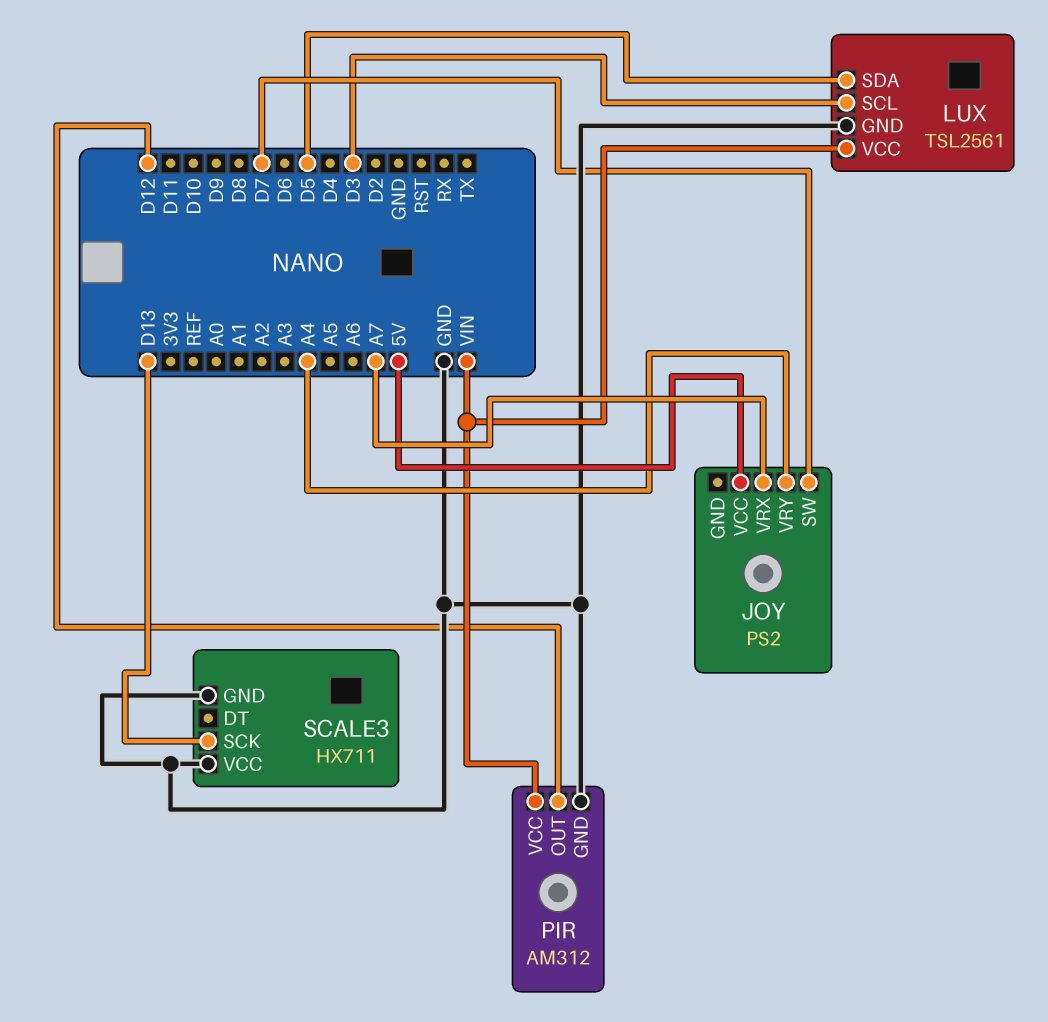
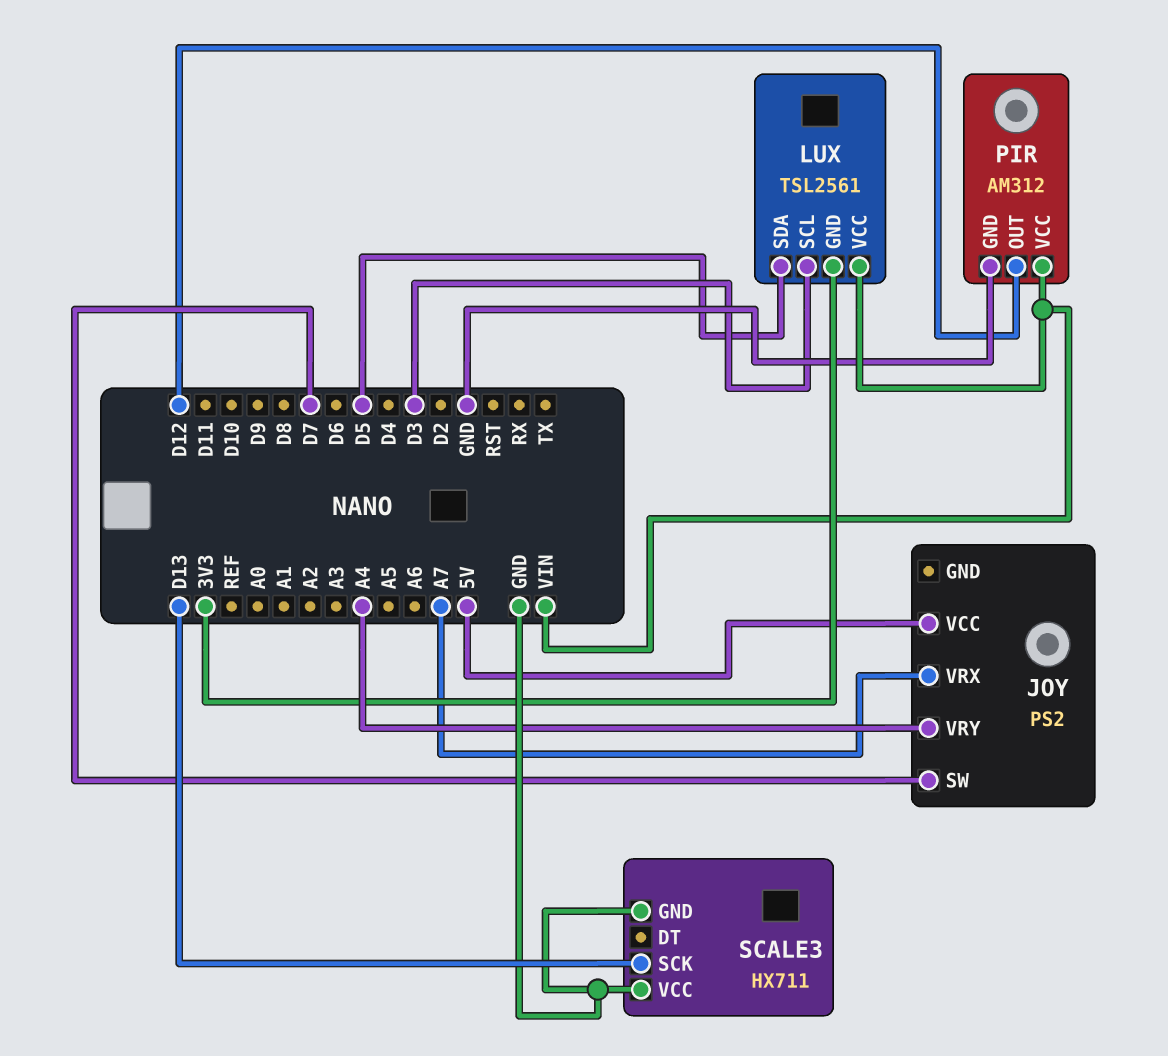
LUX pin GND: GND -> 3V3

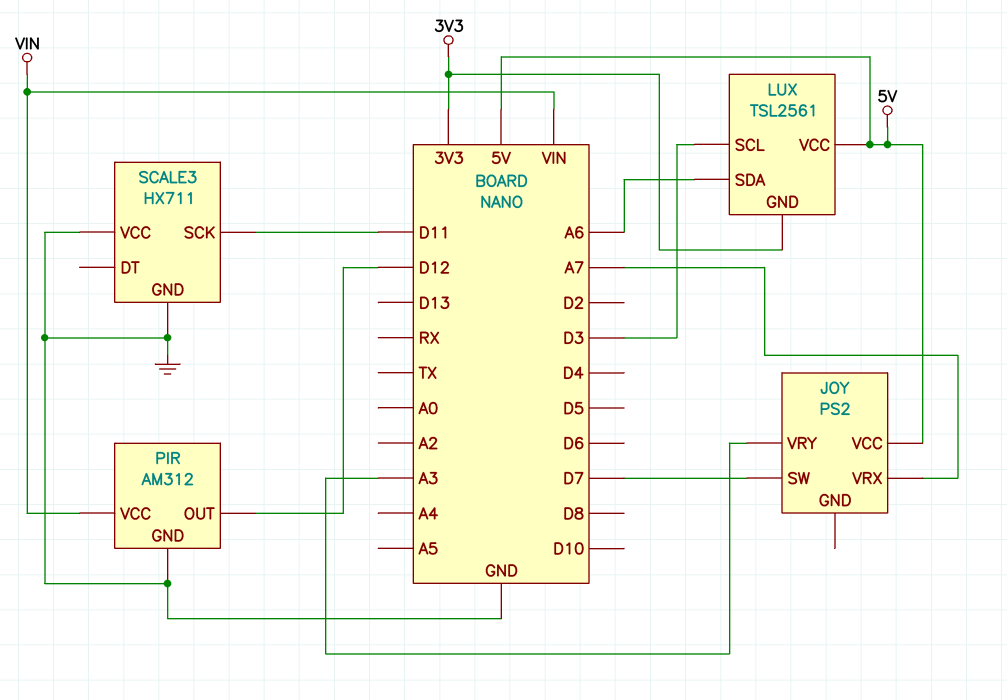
JOY pin VRY: A4 -> A3
LUX pin SDA: D5 -> A6
LUX pin VCC: VIN -> 5V
SCALE3 pin SCK: D13 -> D11

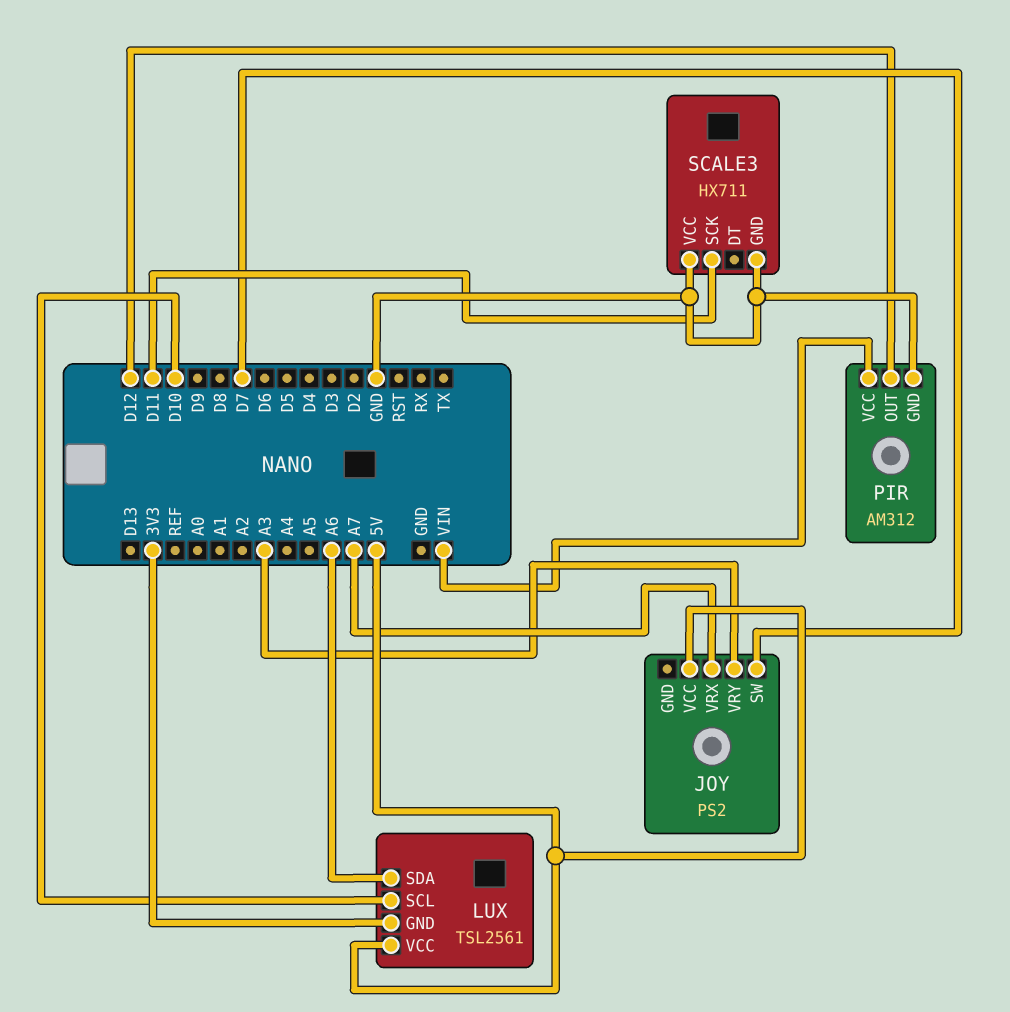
LUX pin SCL: D3 -> D10

